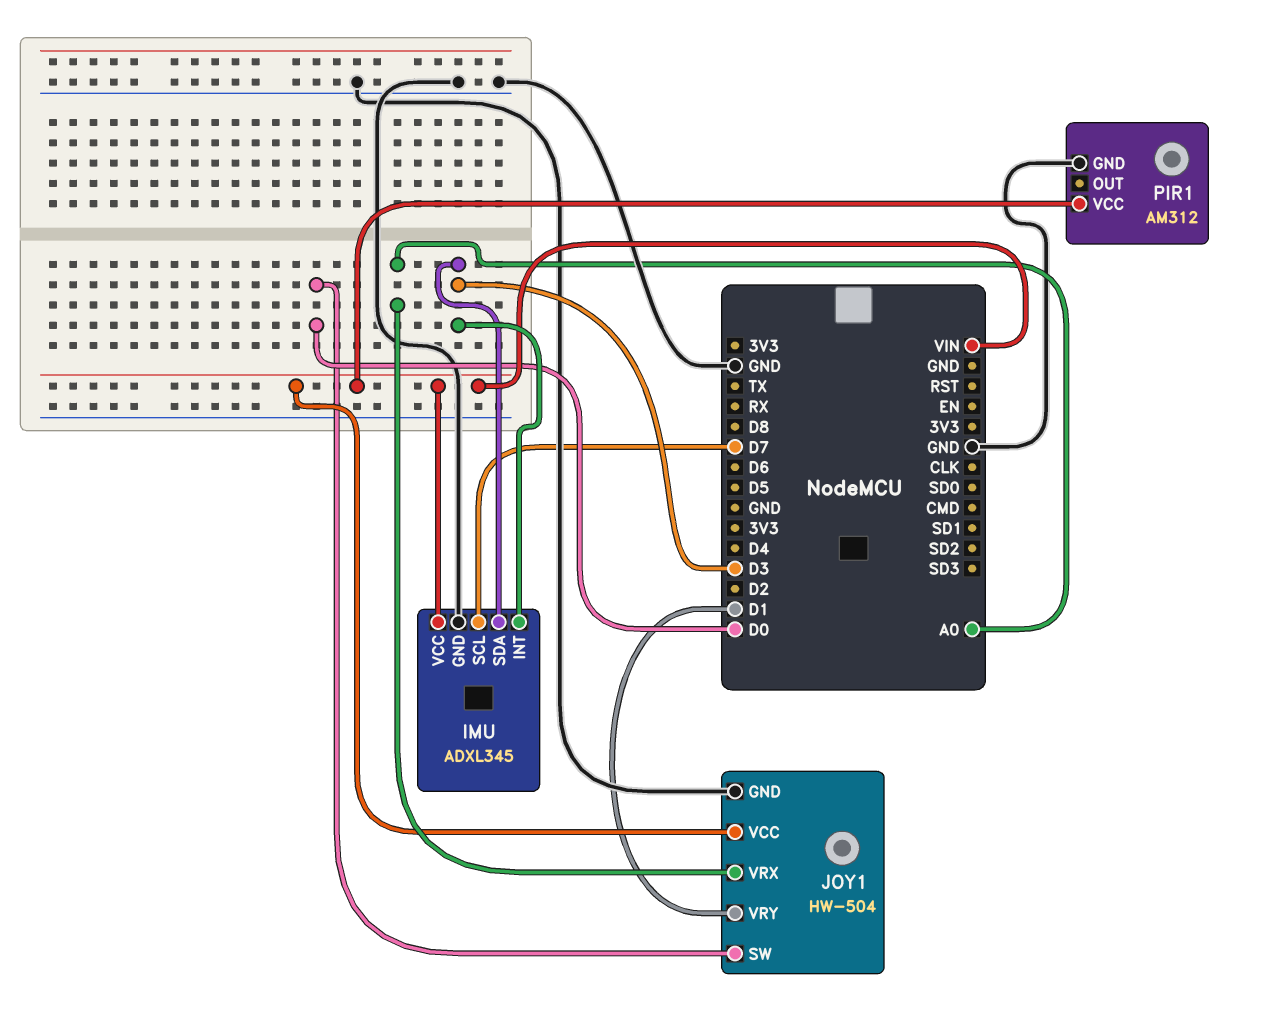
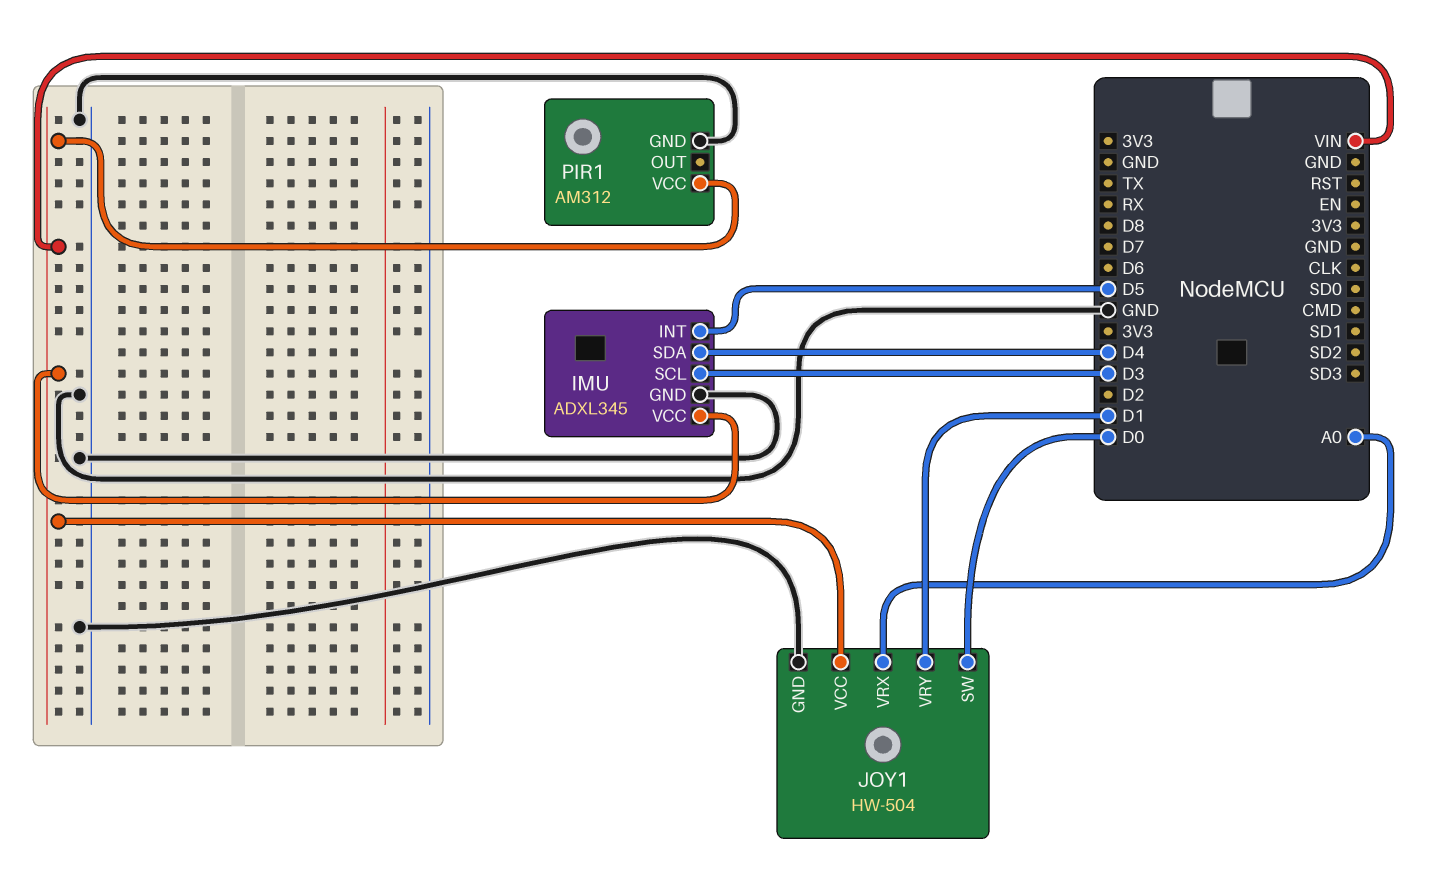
IMU pin INT: D3 -> D5
IMU pin SCL: D7 -> D3
IMU pin SDA: D3 -> D4

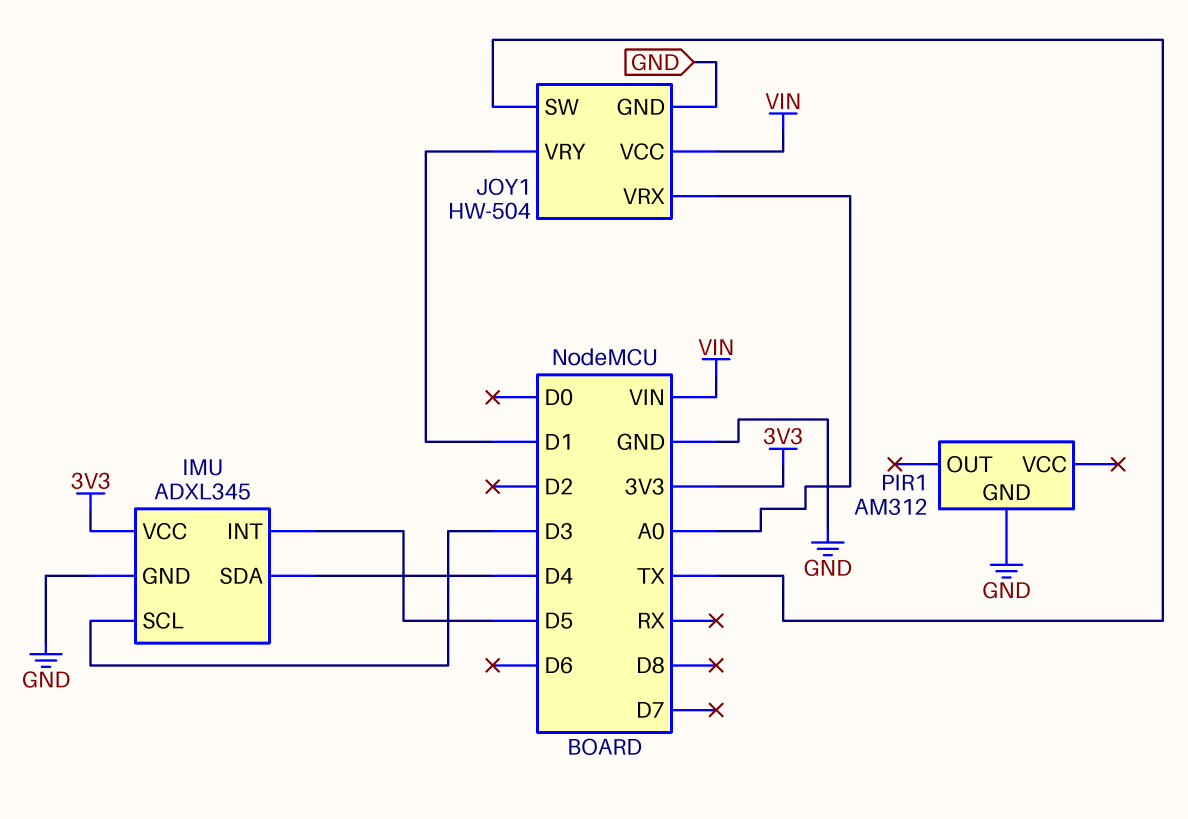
IMU pin VCC: VIN -> 3V3
JOY1 pin SW: D0 -> TX
PIR1 pin VCC: VIN -> none

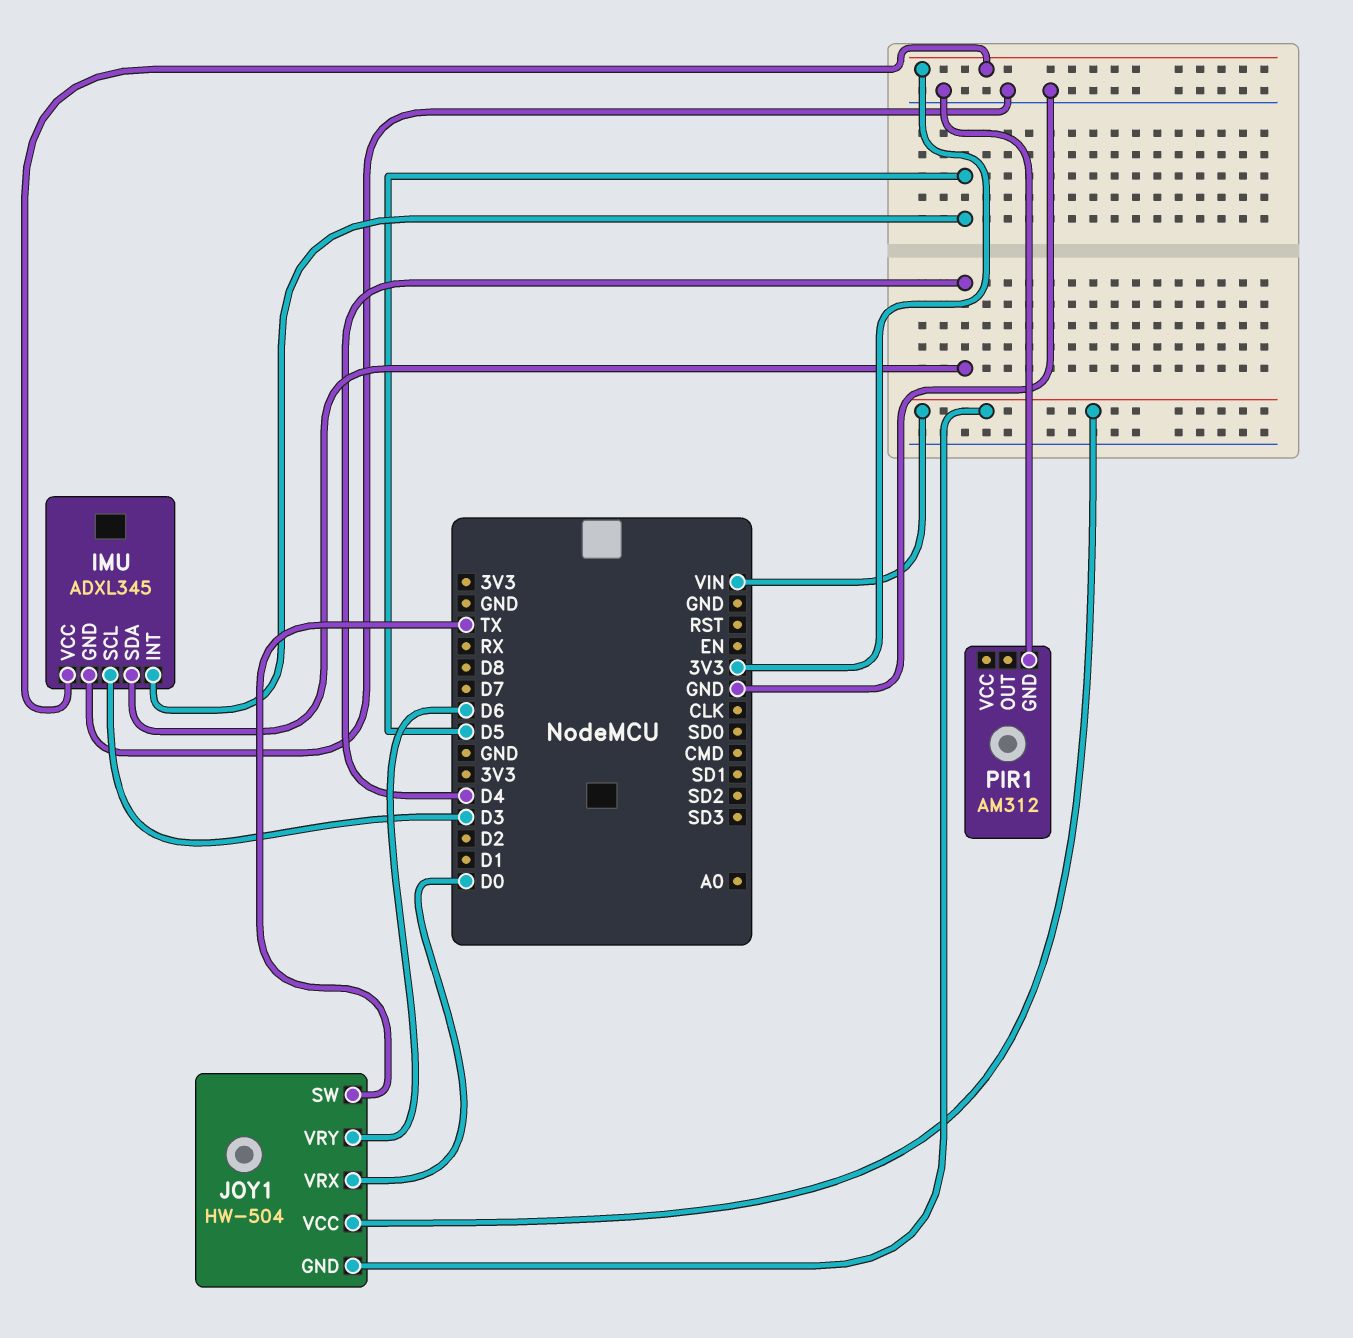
JOY1 pin GND: GND -> VIN
JOY1 pin VRX: A0 -> D0
JOY1 pin VRY: D1 -> D6

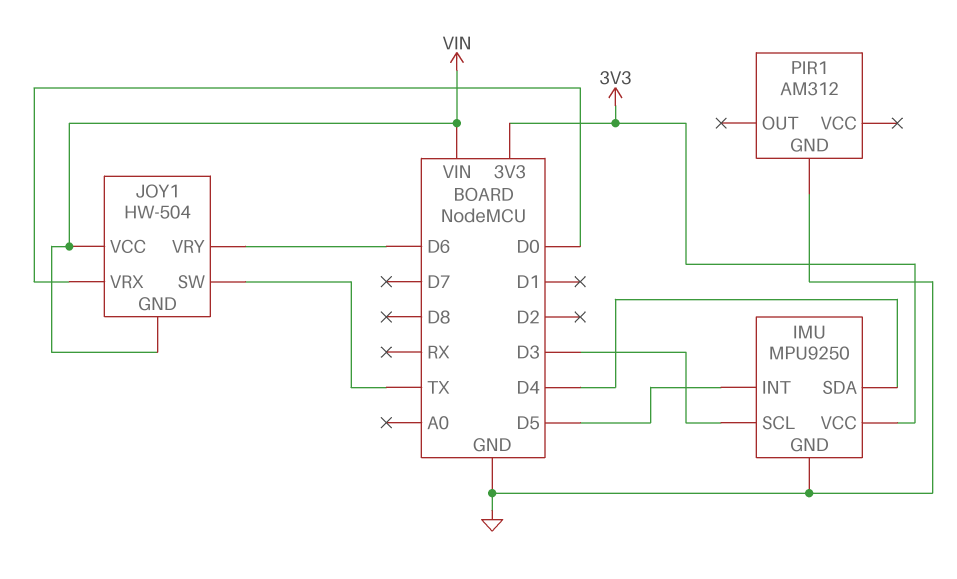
IMU: ADXL345 -> MPU9250

